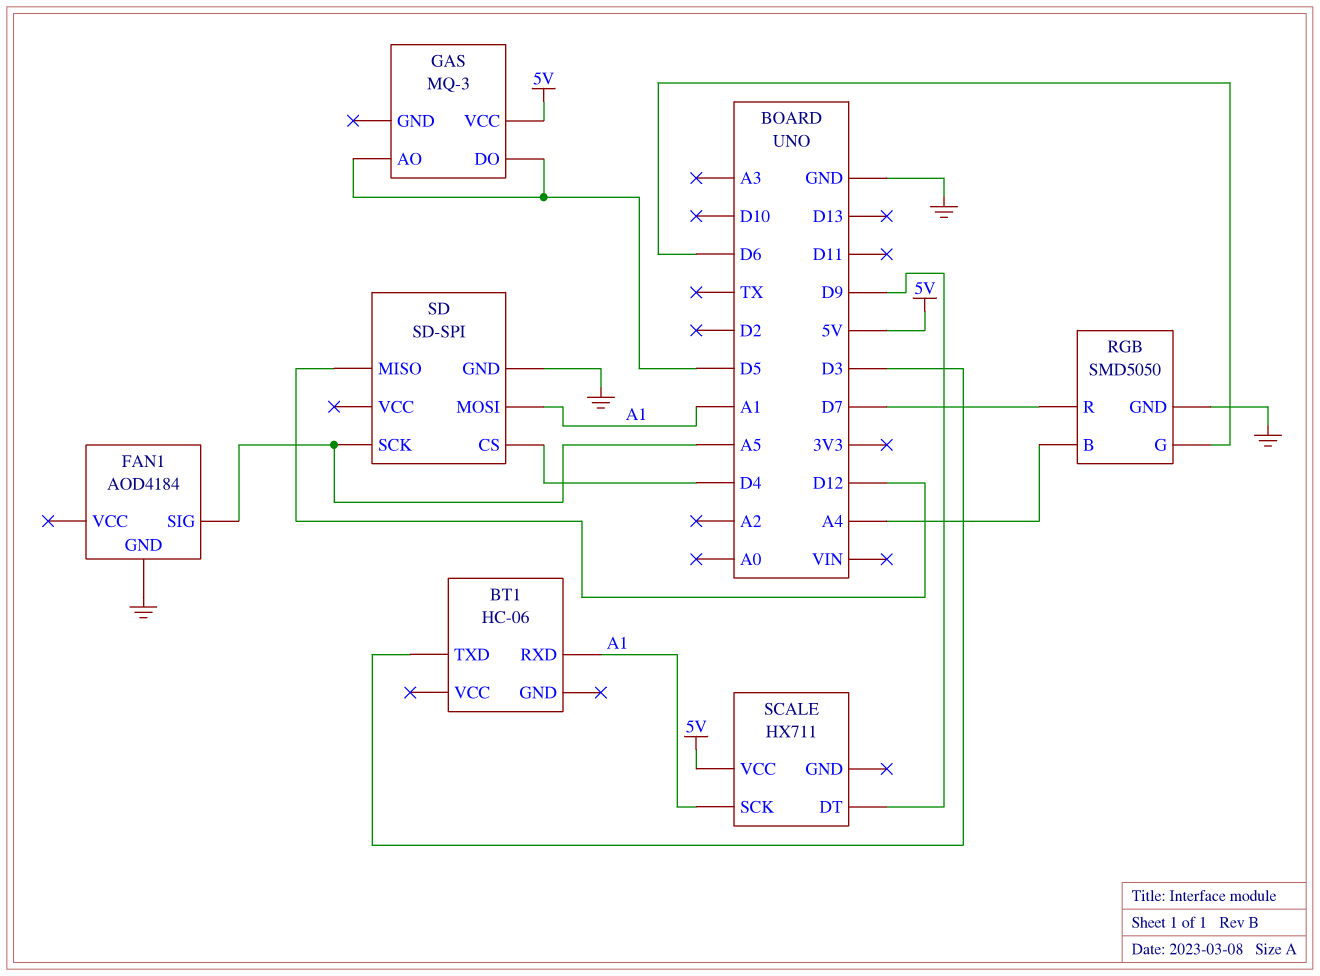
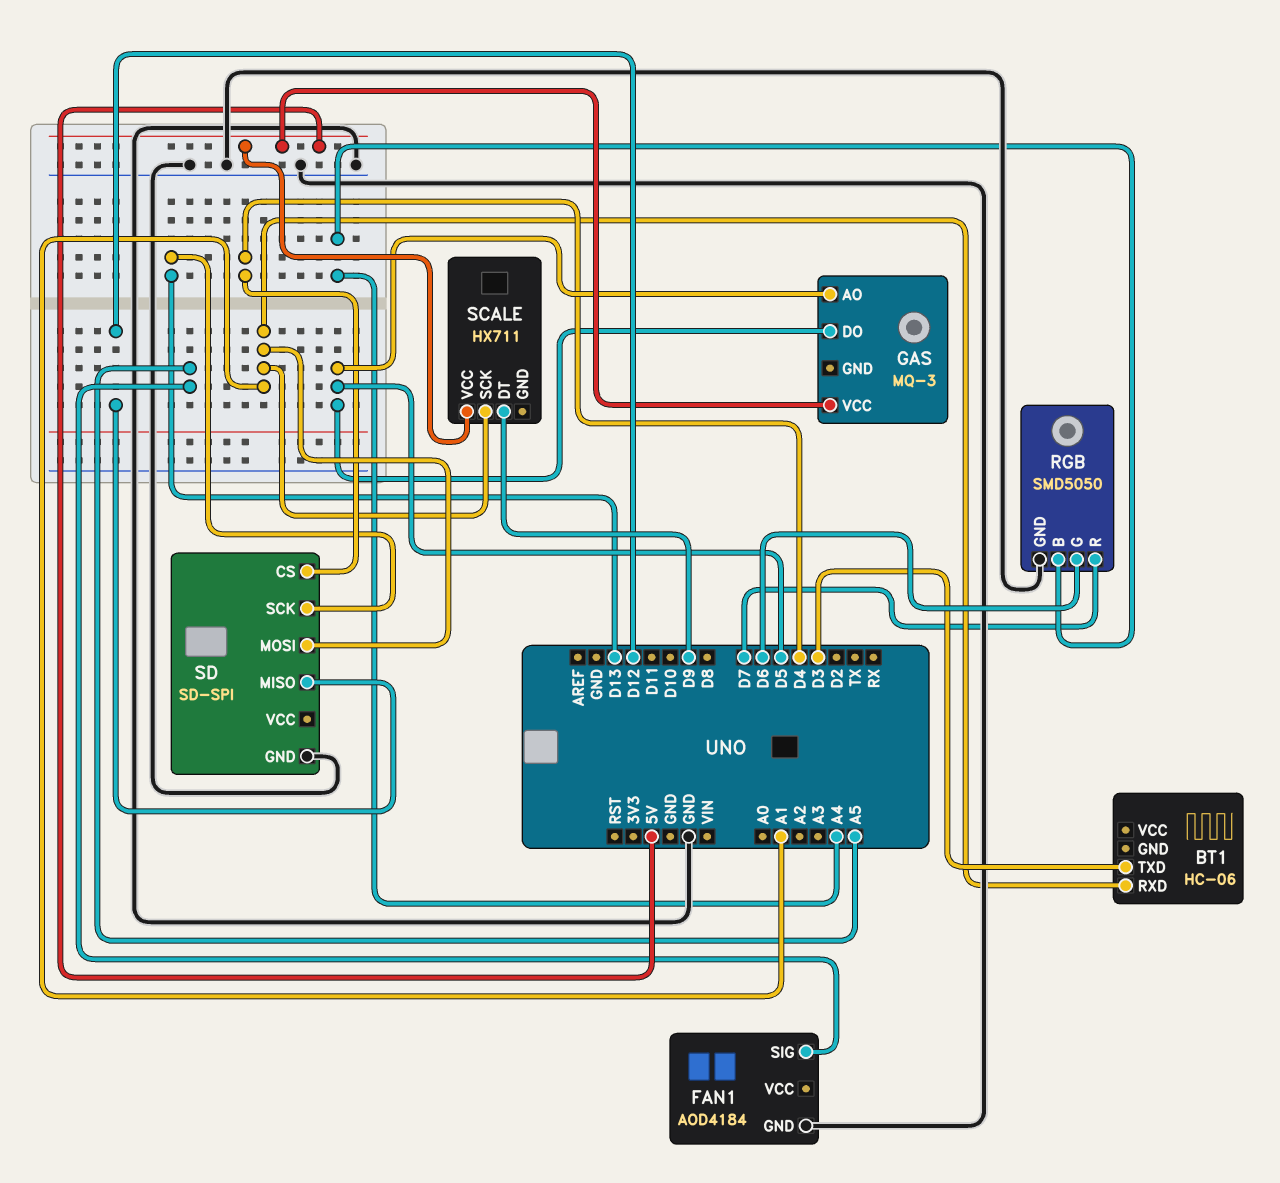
SD pin SCK: A5 -> D13

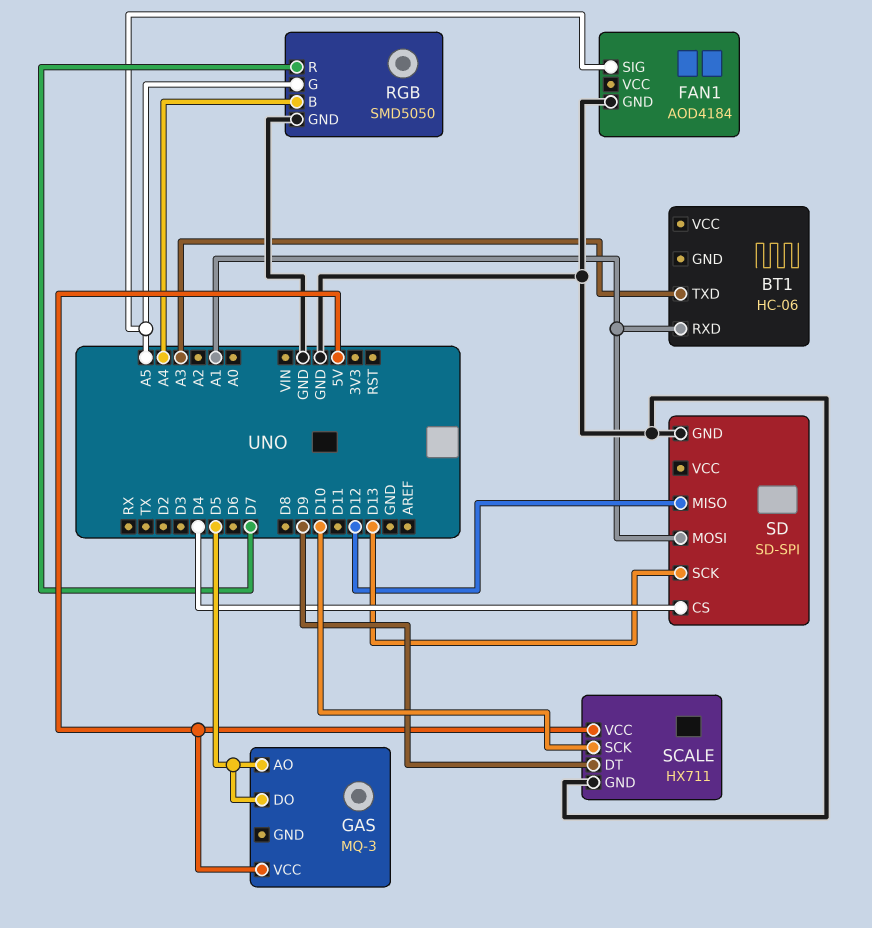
BT1 pin TXD: D3 -> A3
RGB pin G: D6 -> A5
SCALE pin GND: none -> GND
SCALE pin SCK: A1 -> D10

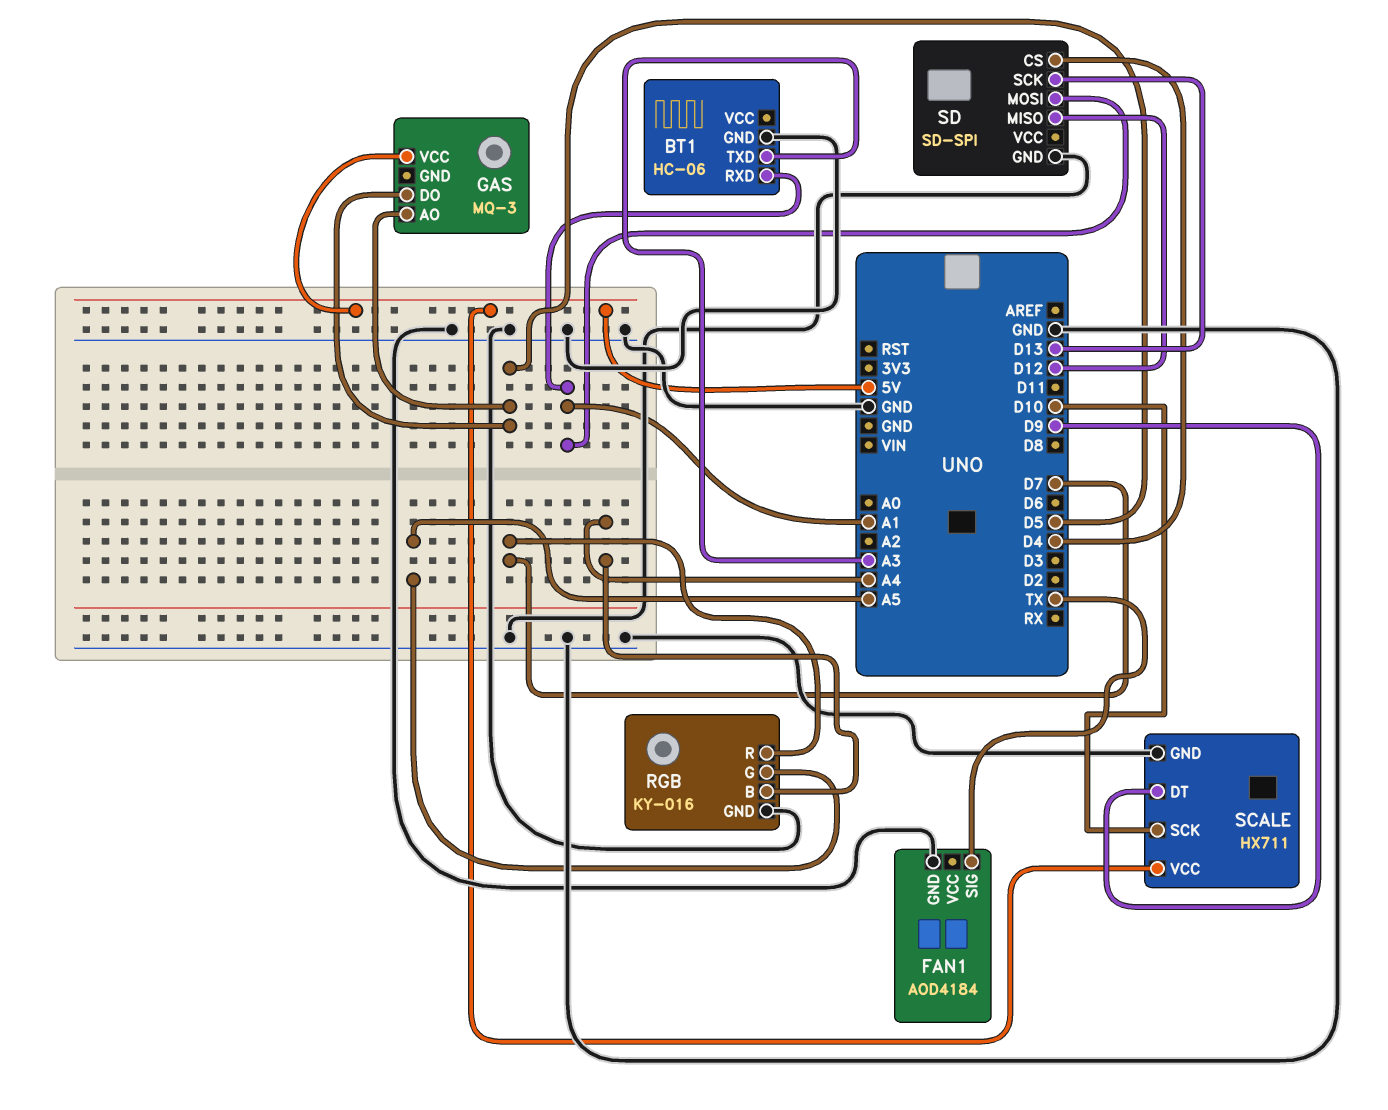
BT1 pin GND: none -> GND
FAN1 pin SIG: A5 -> TX
RGB: SMD5050 -> KY-016

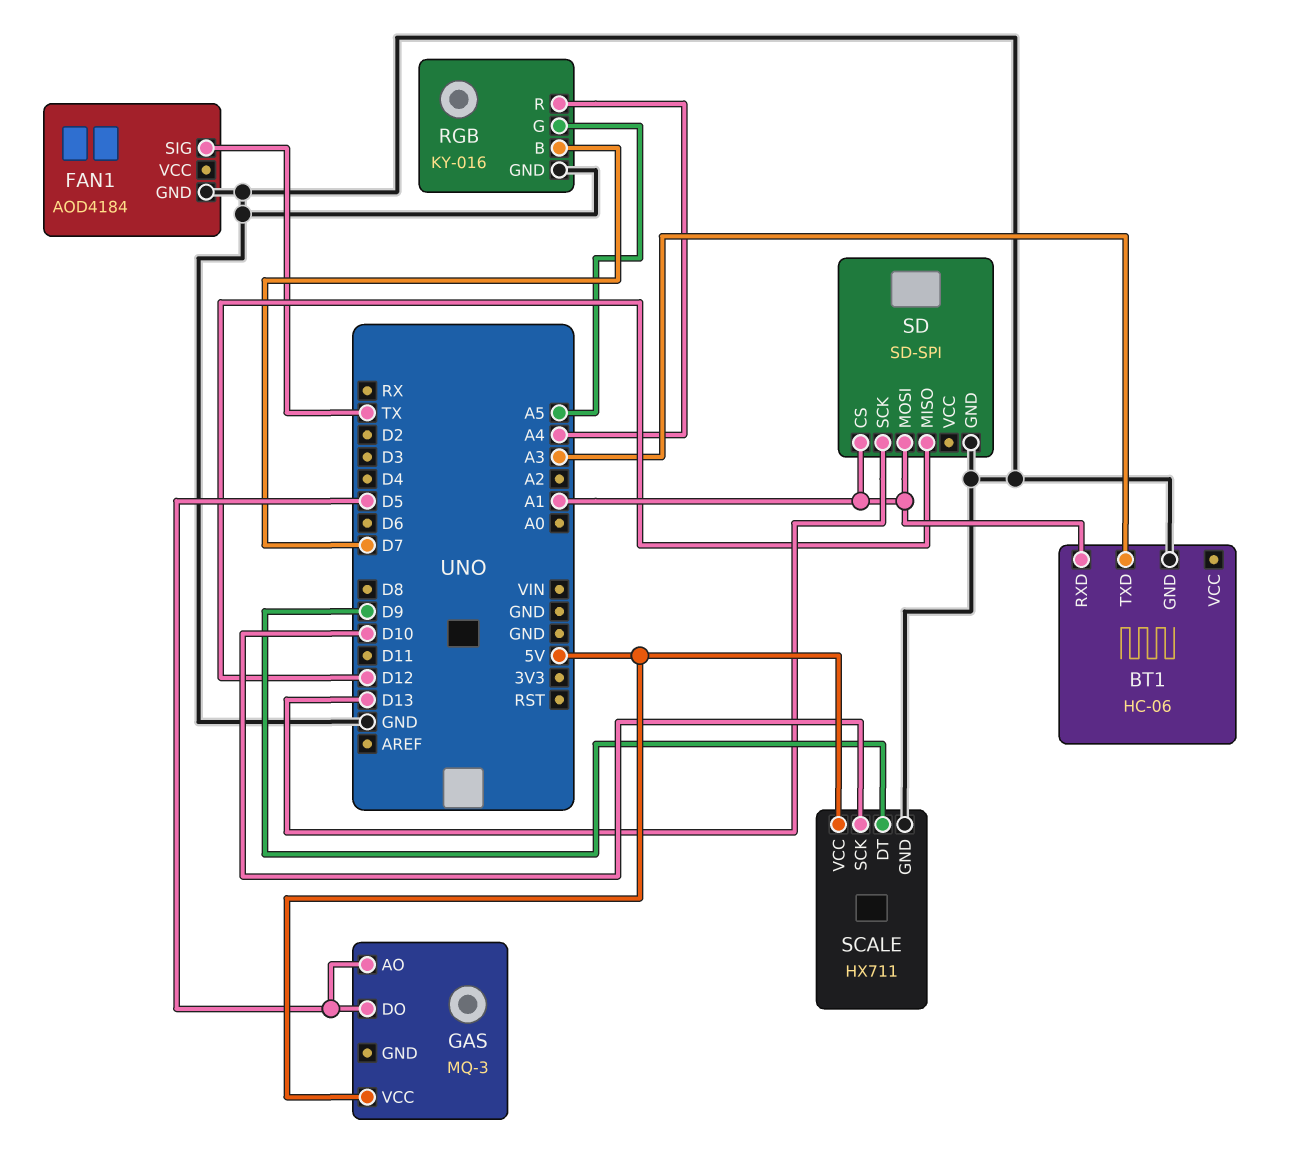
RGB pin B: A4 -> D7
RGB pin R: D7 -> A4
SD pin CS: D4 -> A1

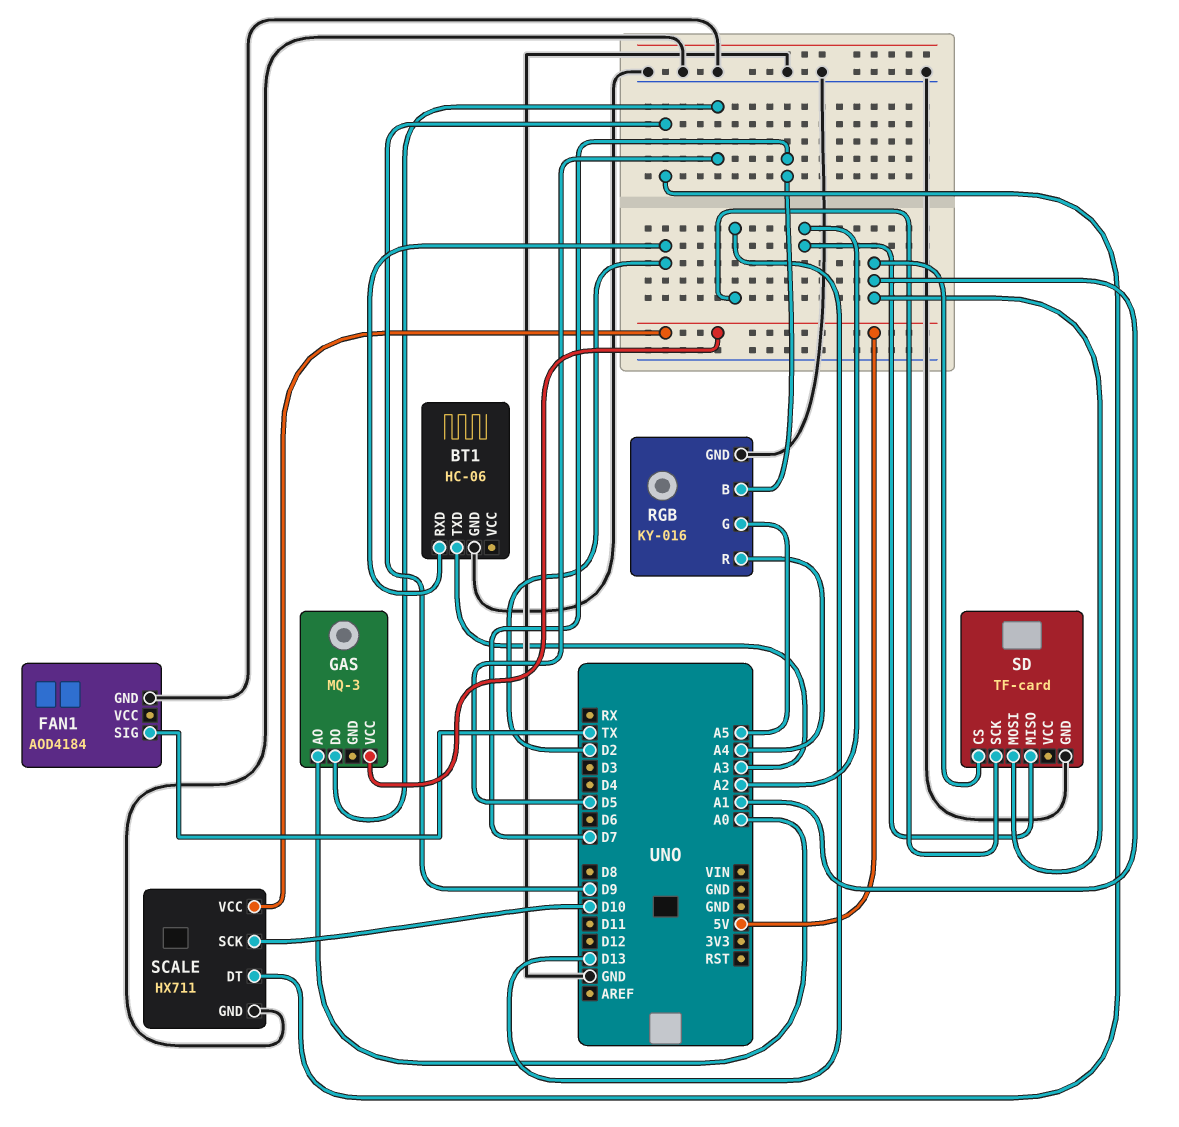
BT1 pin RXD: A1 -> D2
GAS pin AO: D5 -> A0
SD: SD-SPI -> TF-card
SD pin MISO: D12 -> A2

